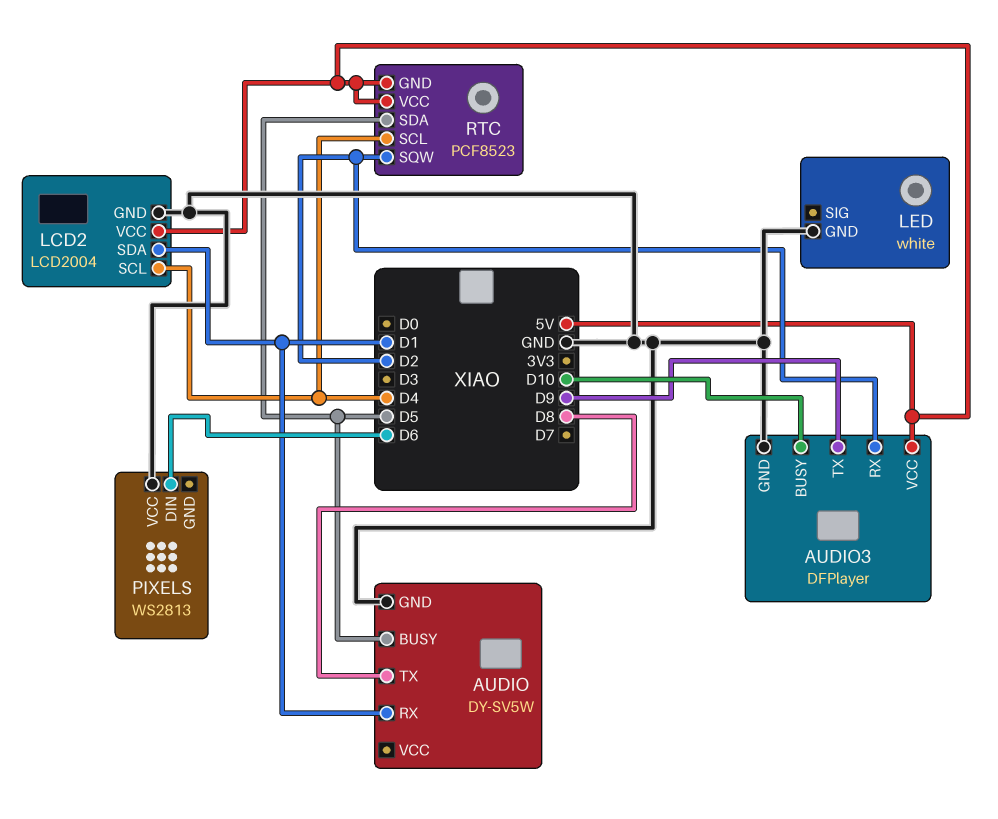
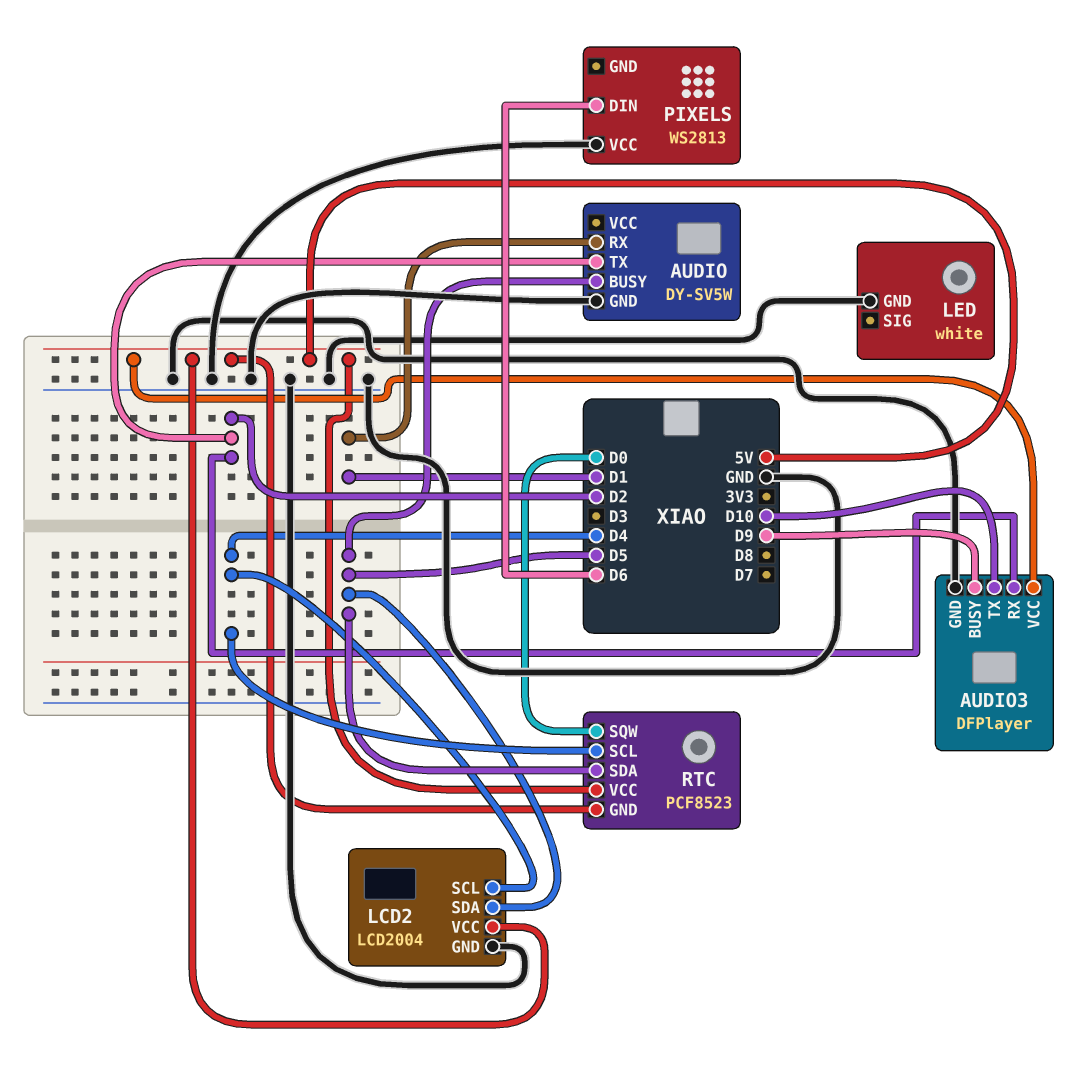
AUDIO pin TX: D8 -> D2
AUDIO3 pin BUSY: D10 -> D9
AUDIO3 pin TX: D9 -> D10
LCD2 pin SDA: D1 -> D5
RTC pin SQW: D2 -> D0

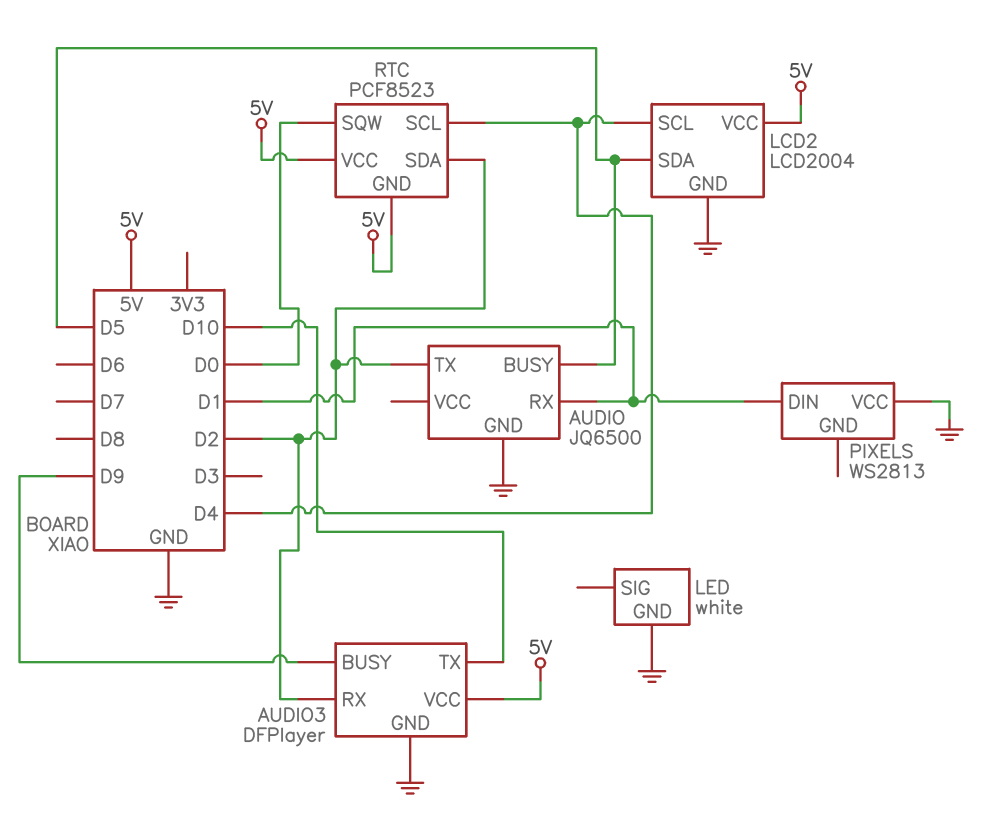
AUDIO: DY-SV5W -> JQ6500
PIXELS pin DIN: D6 -> D1
RTC pin SDA: D5 -> D2

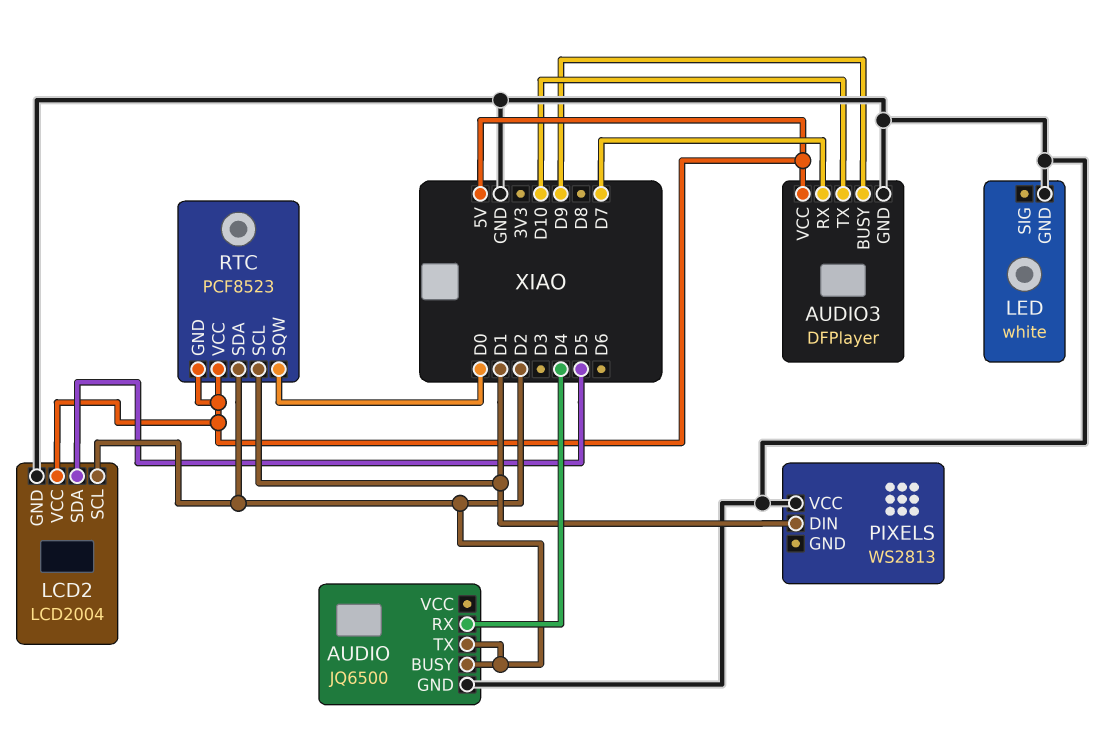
AUDIO pin BUSY: D5 -> D2
AUDIO pin RX: D1 -> D4
AUDIO3 pin RX: D2 -> D7
LCD2 pin SCL: D4 -> D2
RTC pin SCL: D4 -> D1

